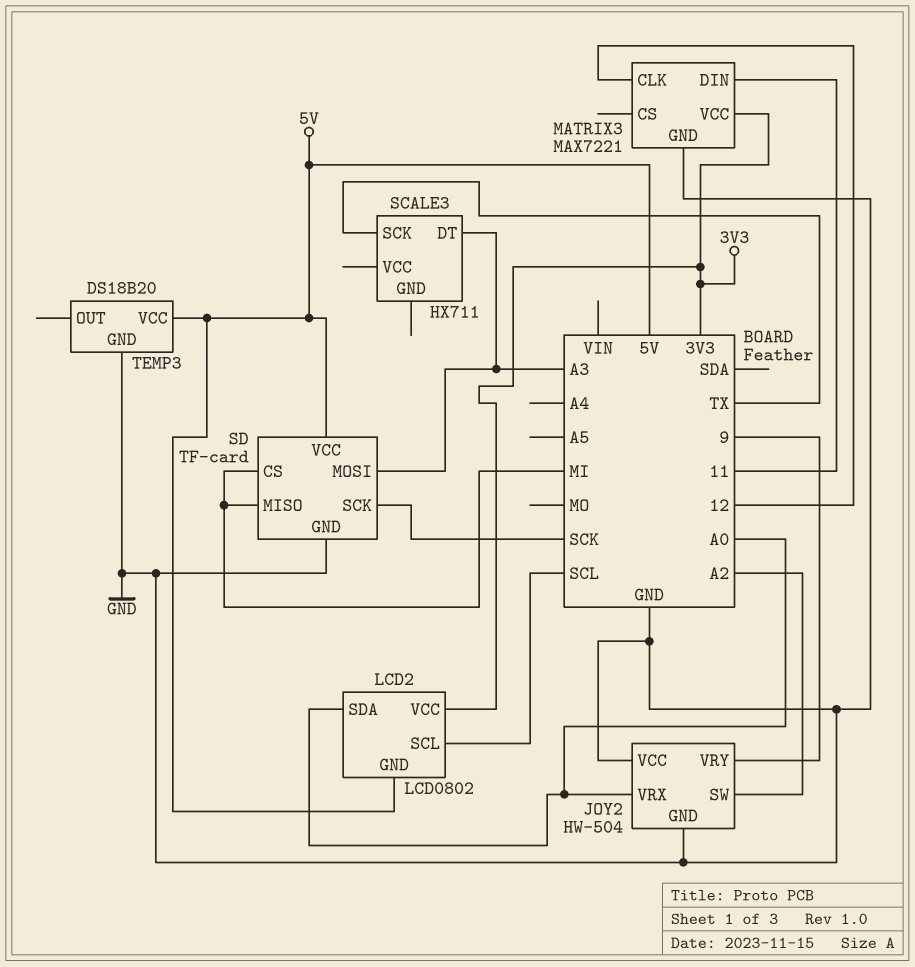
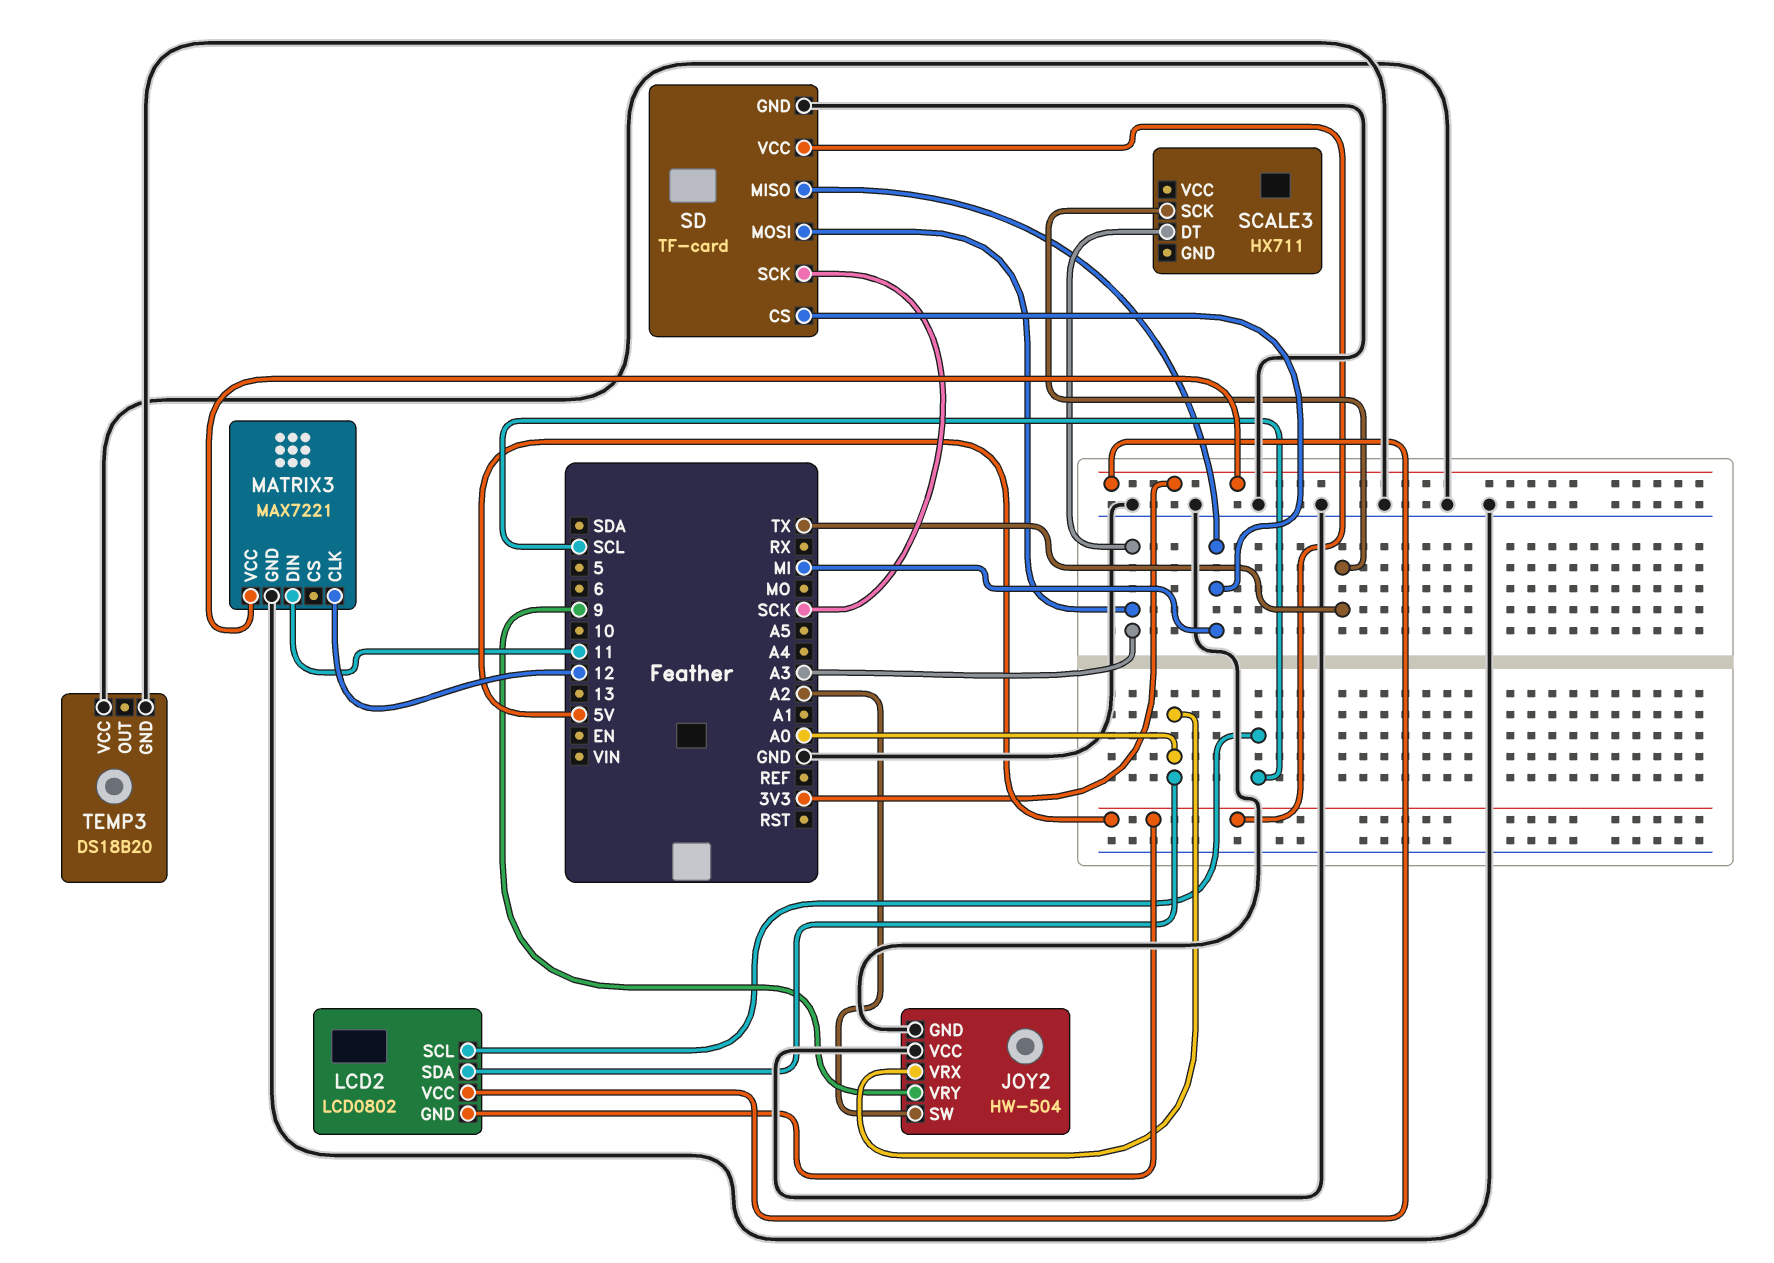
TEMP3 pin VCC: 5V -> GND

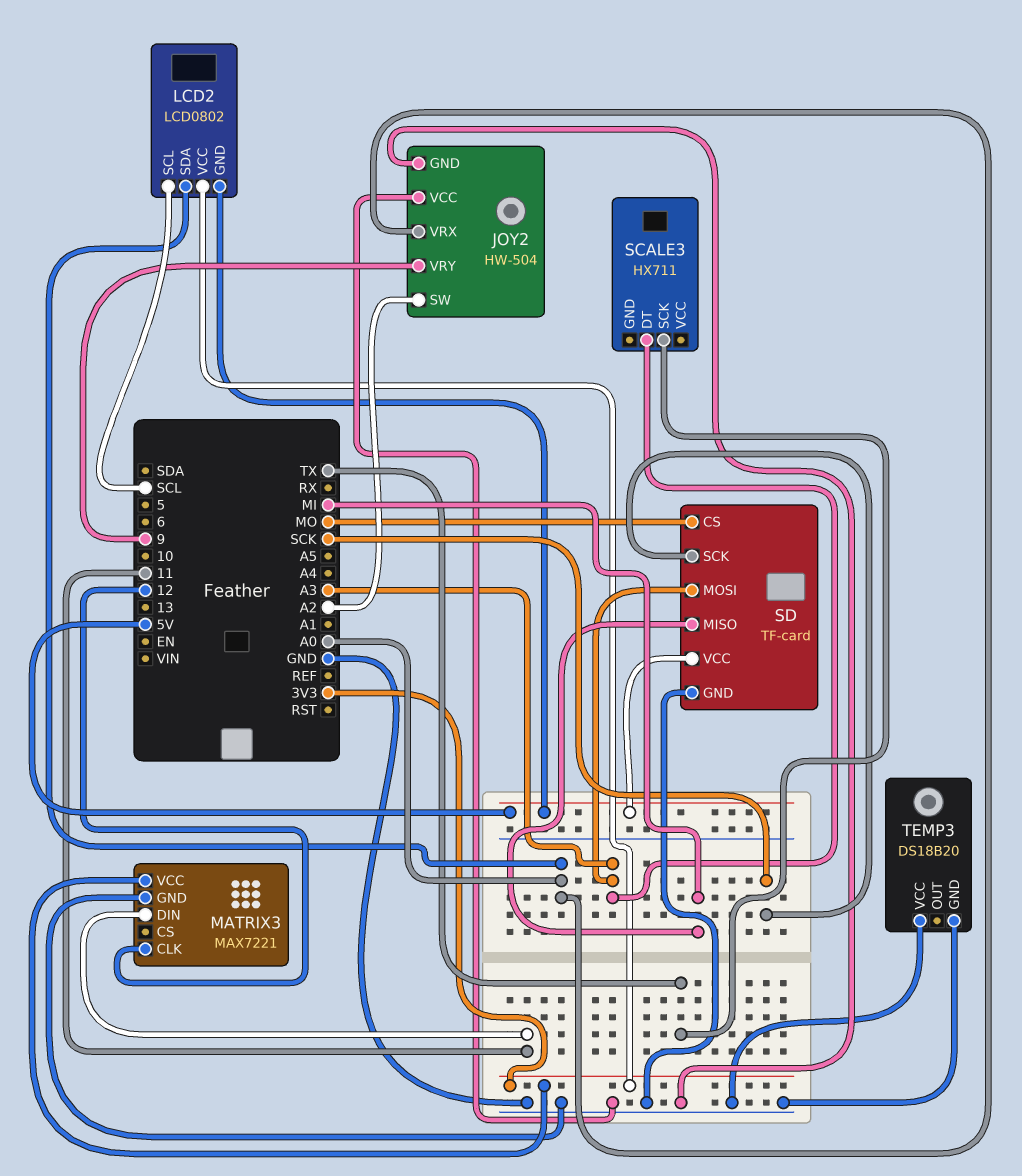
SD pin CS: MI -> MO

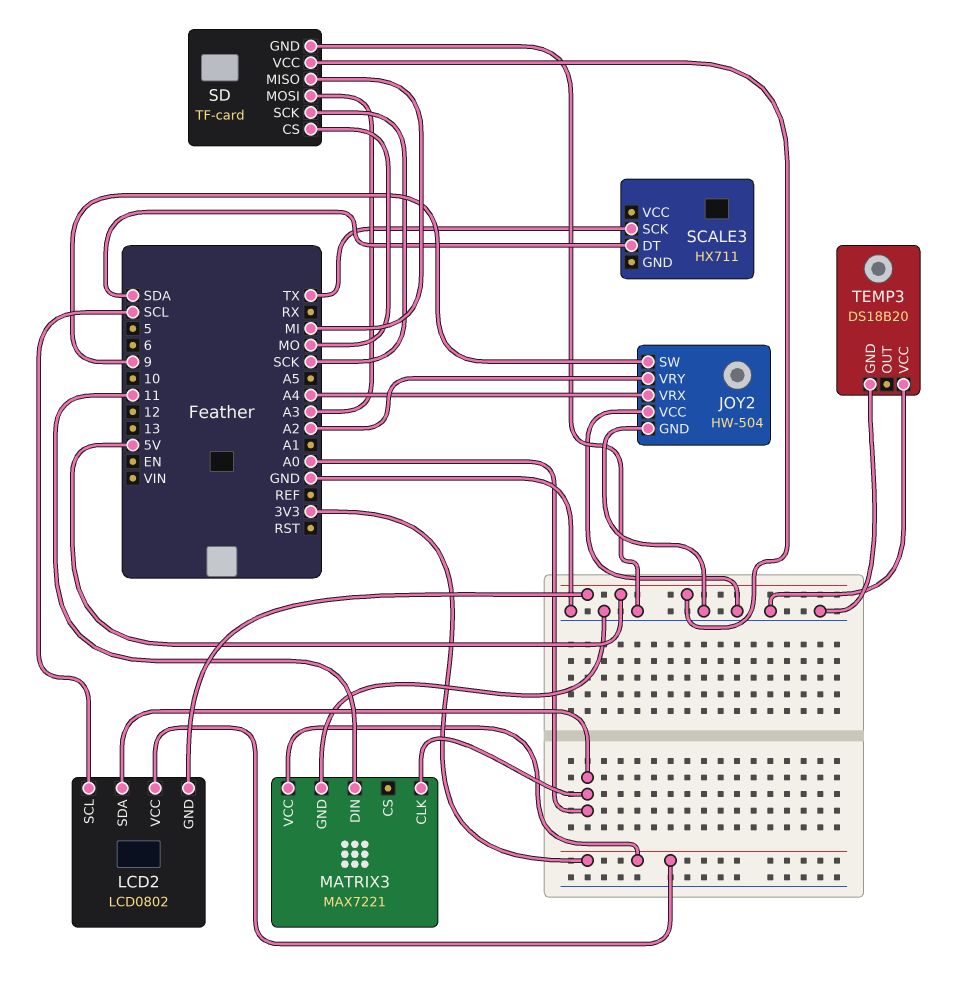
JOY2 pin SW: A2 -> 9
JOY2 pin VRX: A0 -> A4
JOY2 pin VRY: 9 -> A2
MATRIX3 pin CLK: 12 -> A0
SCALE3 pin DT: A3 -> SDA

